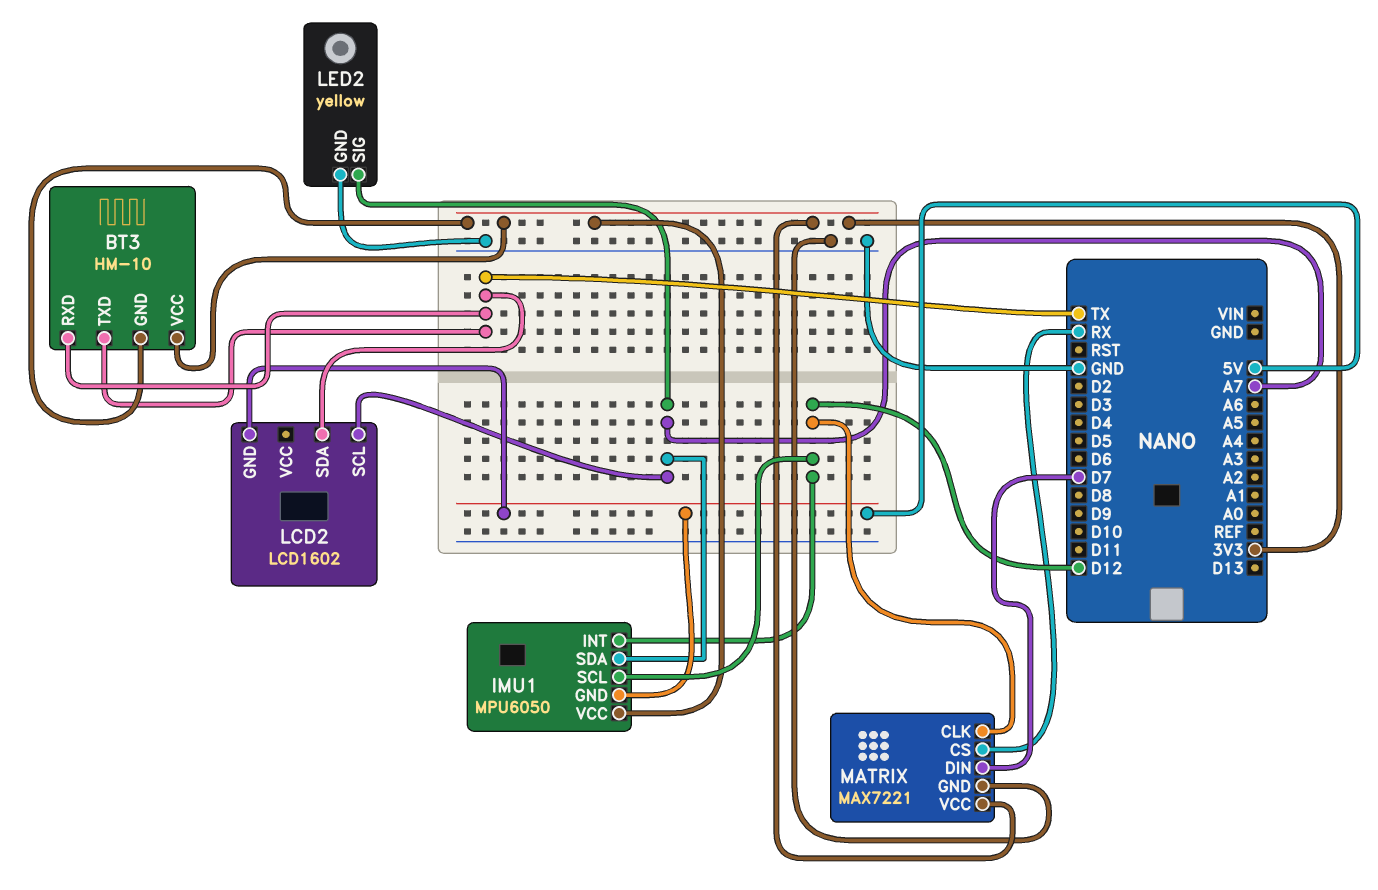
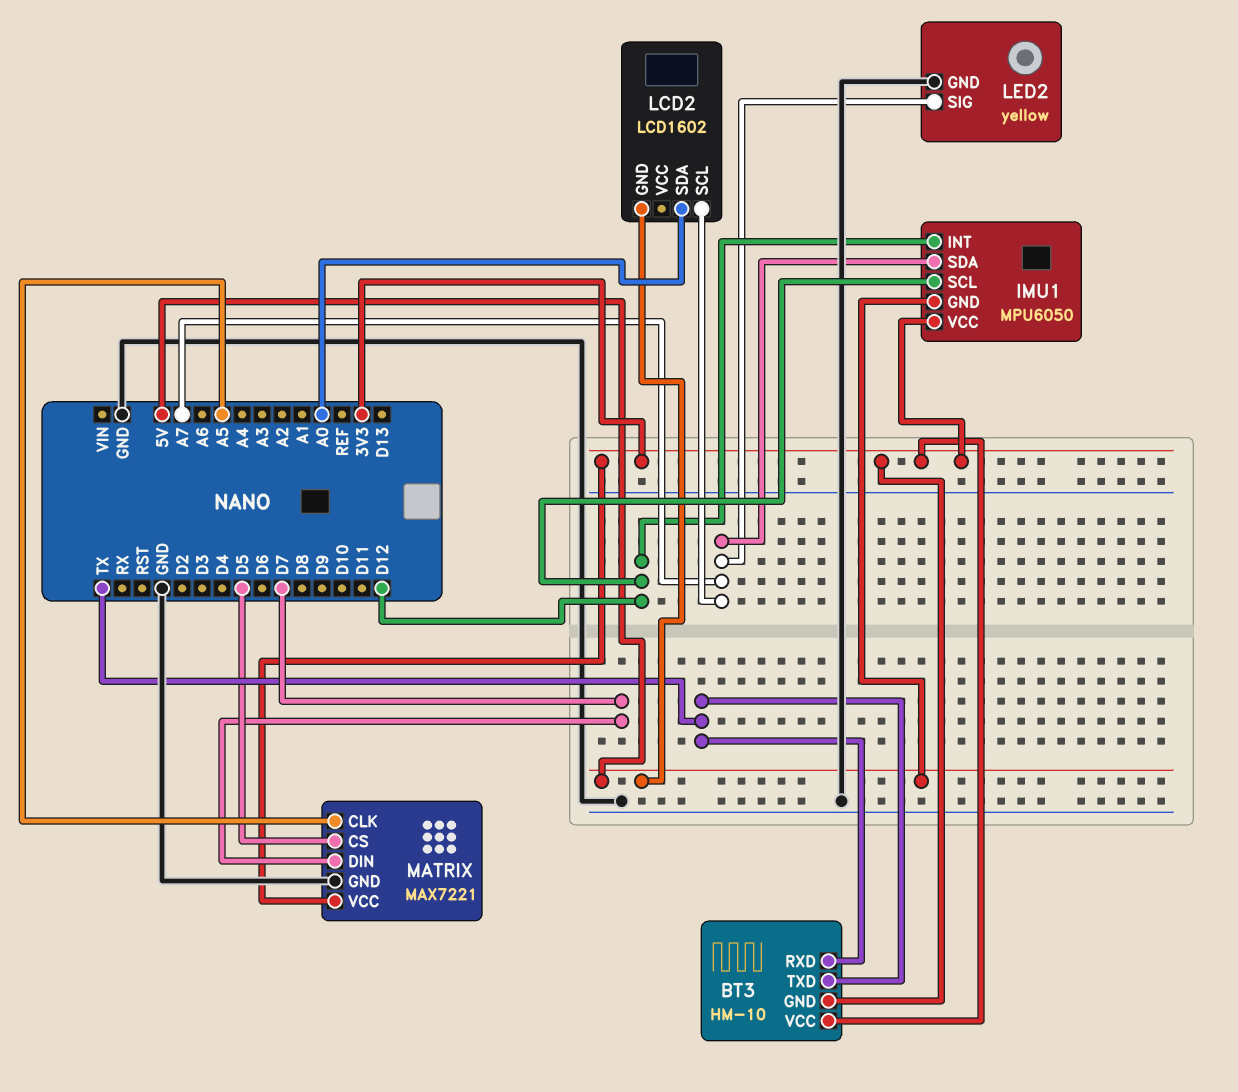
LCD2 pin SDA: TX -> A0
MATRIX pin CLK: D12 -> A5
MATRIX pin CS: RX -> D5

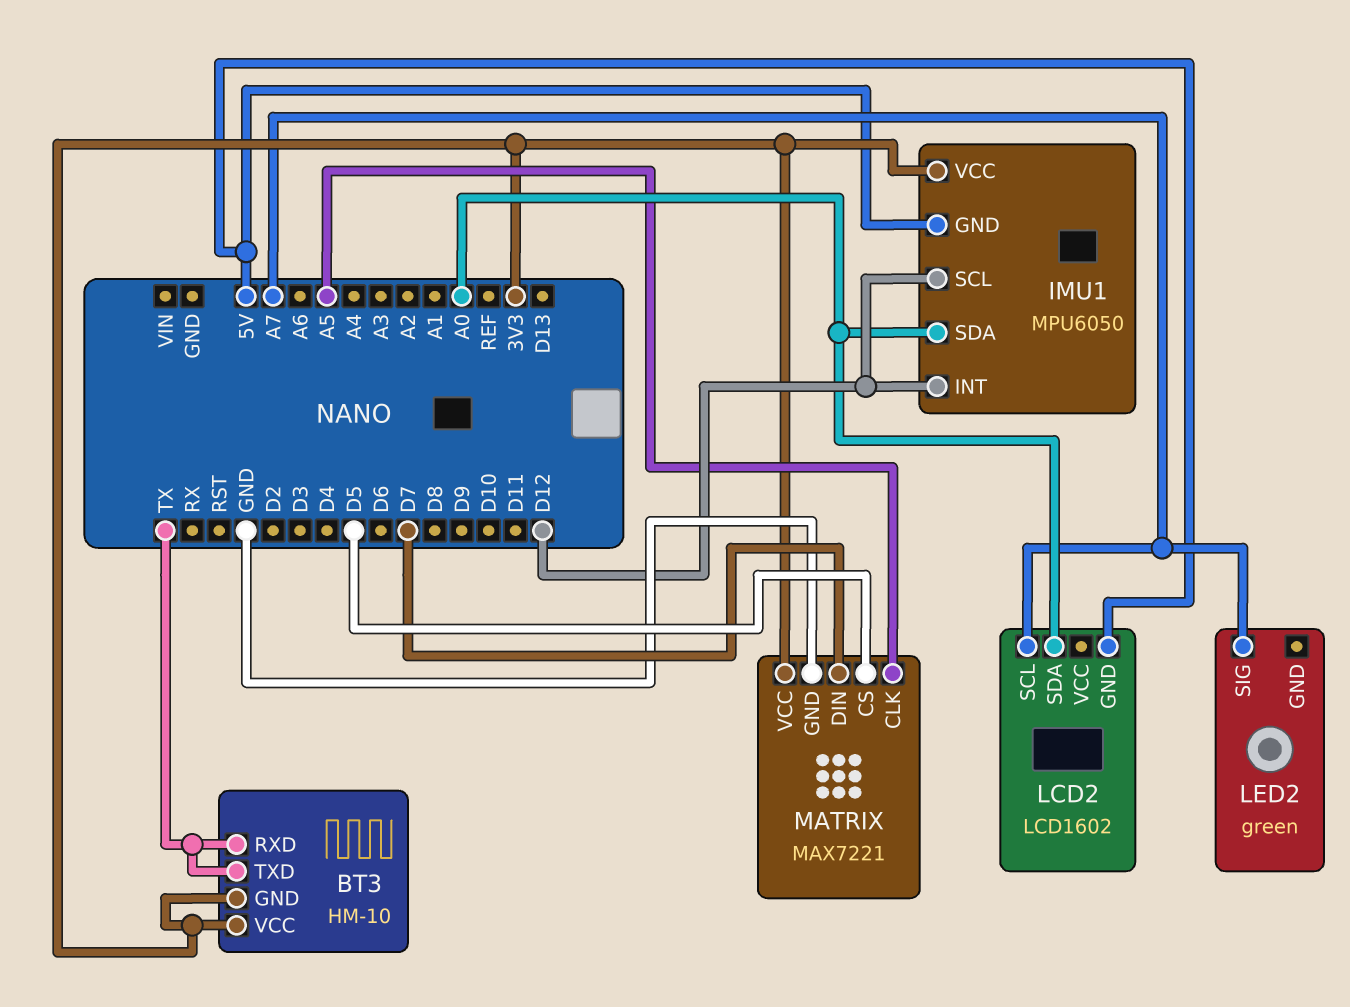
IMU1 pin SDA: A7 -> A0
LED2: yellow -> green
LED2 pin GND: GND -> none

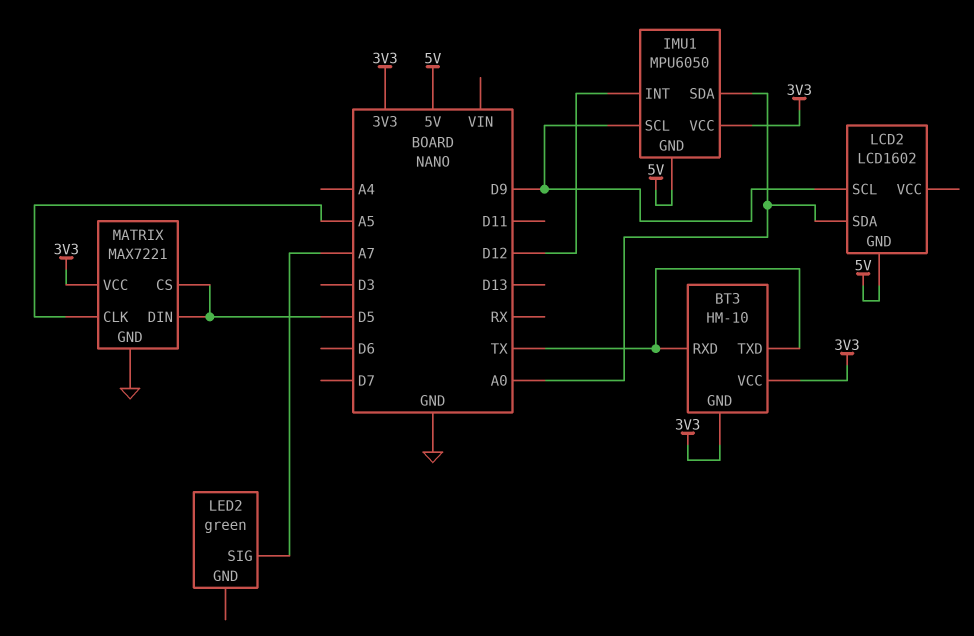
IMU1 pin SCL: D12 -> D9
LCD2 pin SCL: A7 -> D9
MATRIX pin DIN: D7 -> D5

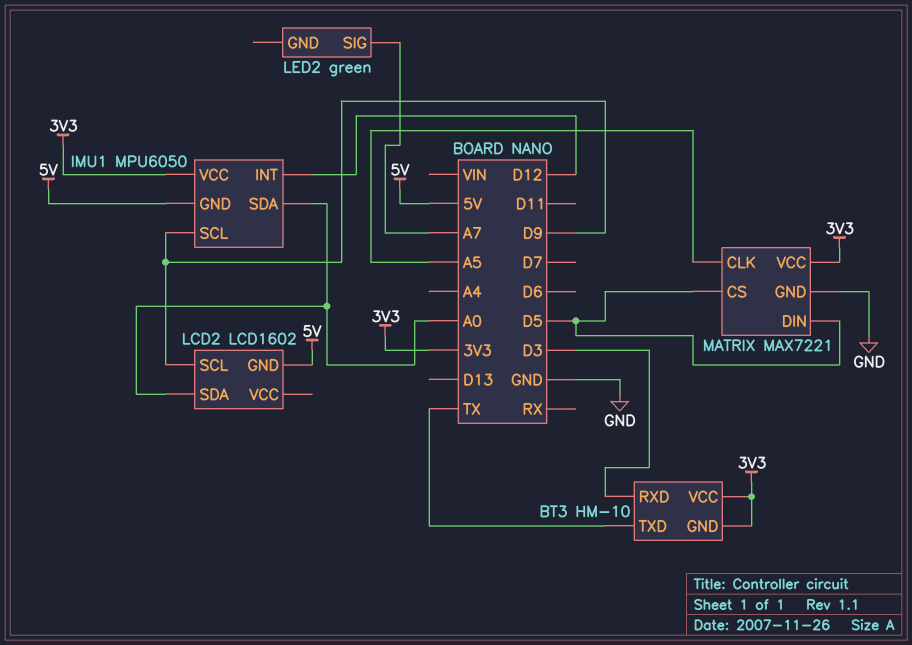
BT3 pin RXD: TX -> D3

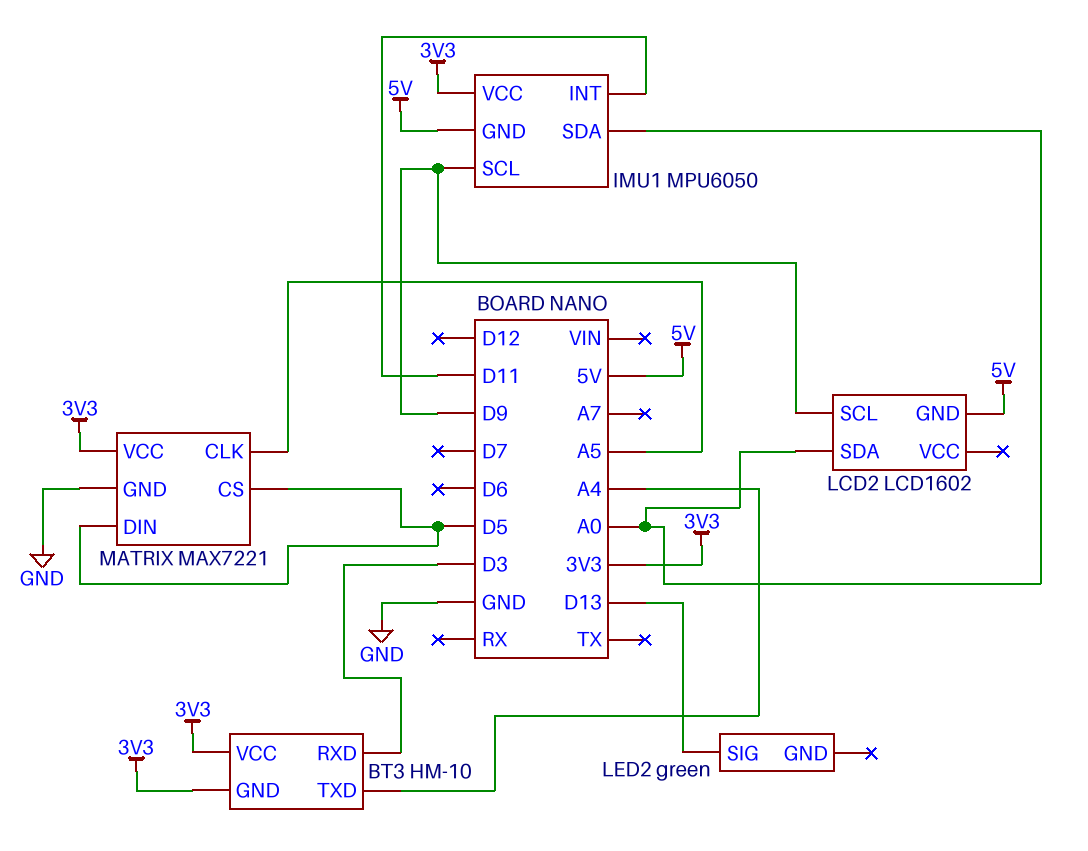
BT3 pin TXD: TX -> A4
IMU1 pin INT: D12 -> D11
LED2 pin SIG: A7 -> D13

